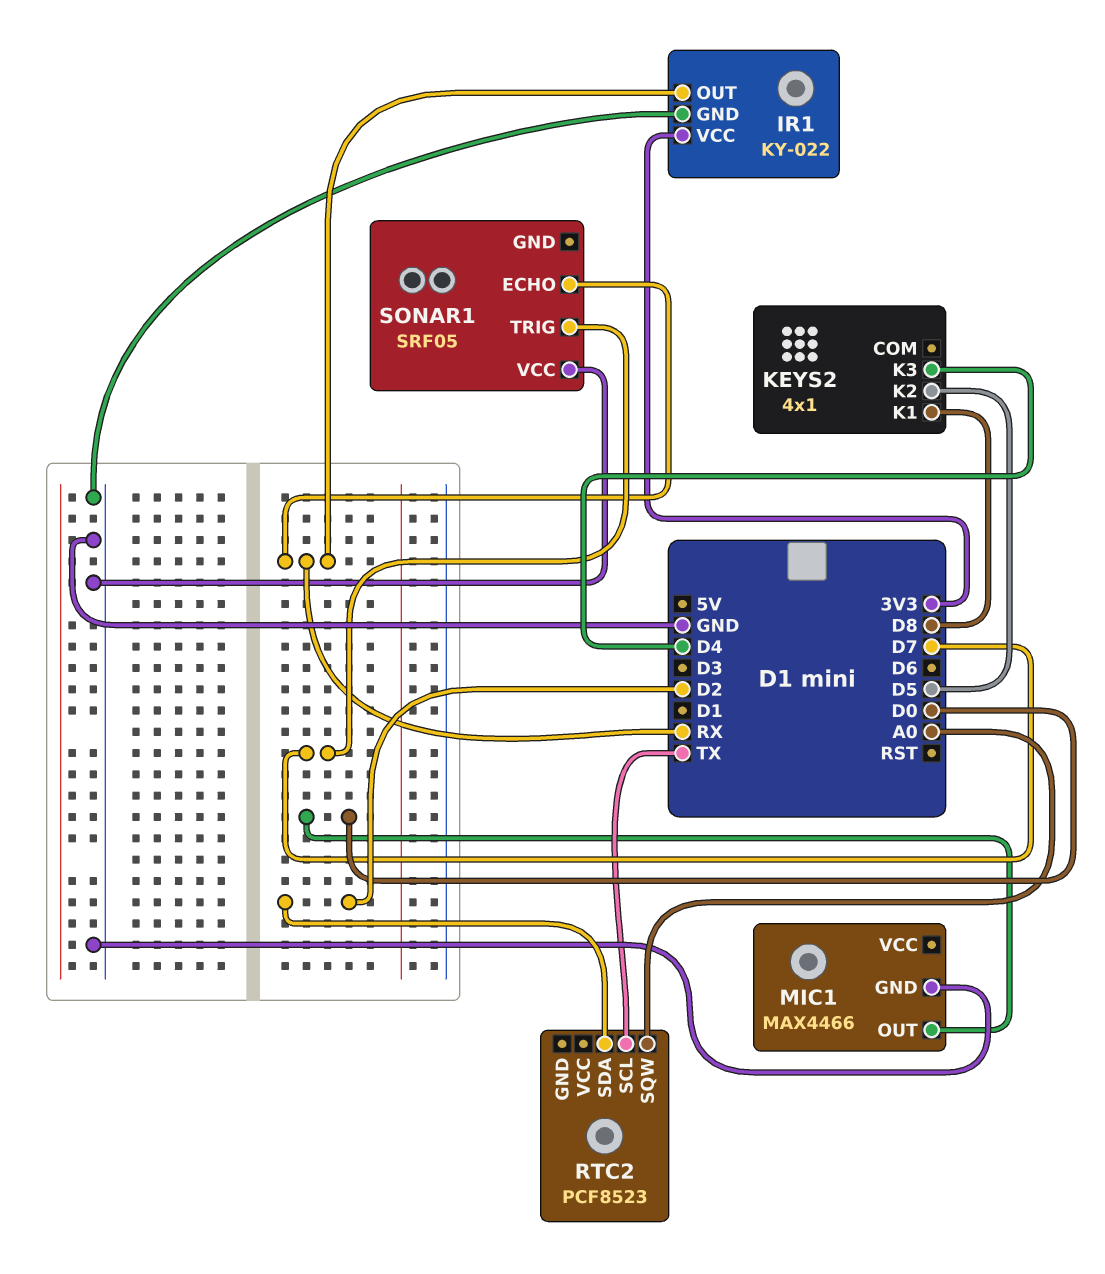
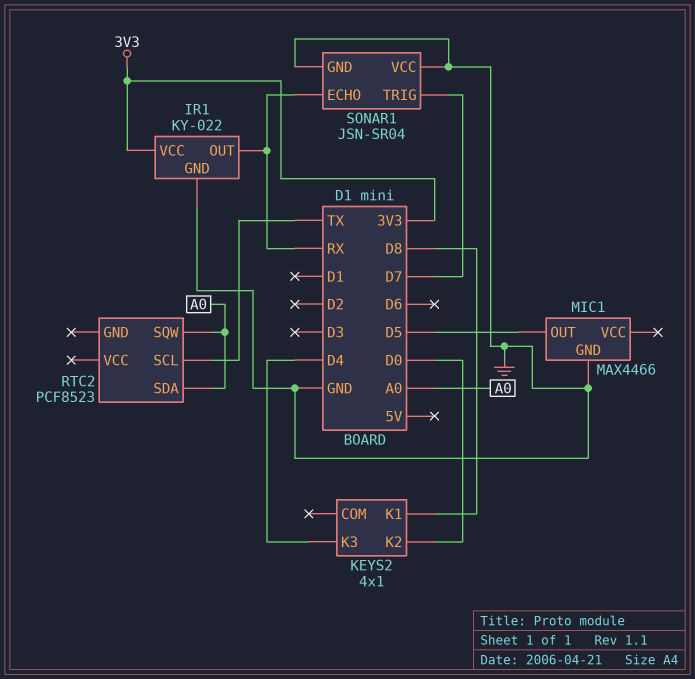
KEYS2 pin K2: D5 -> D0
MIC1 pin OUT: D0 -> D5
RTC2 pin SDA: D2 -> A0
SONAR1: SRF05 -> JSN-SR04
SONAR1 pin GND: none -> GND

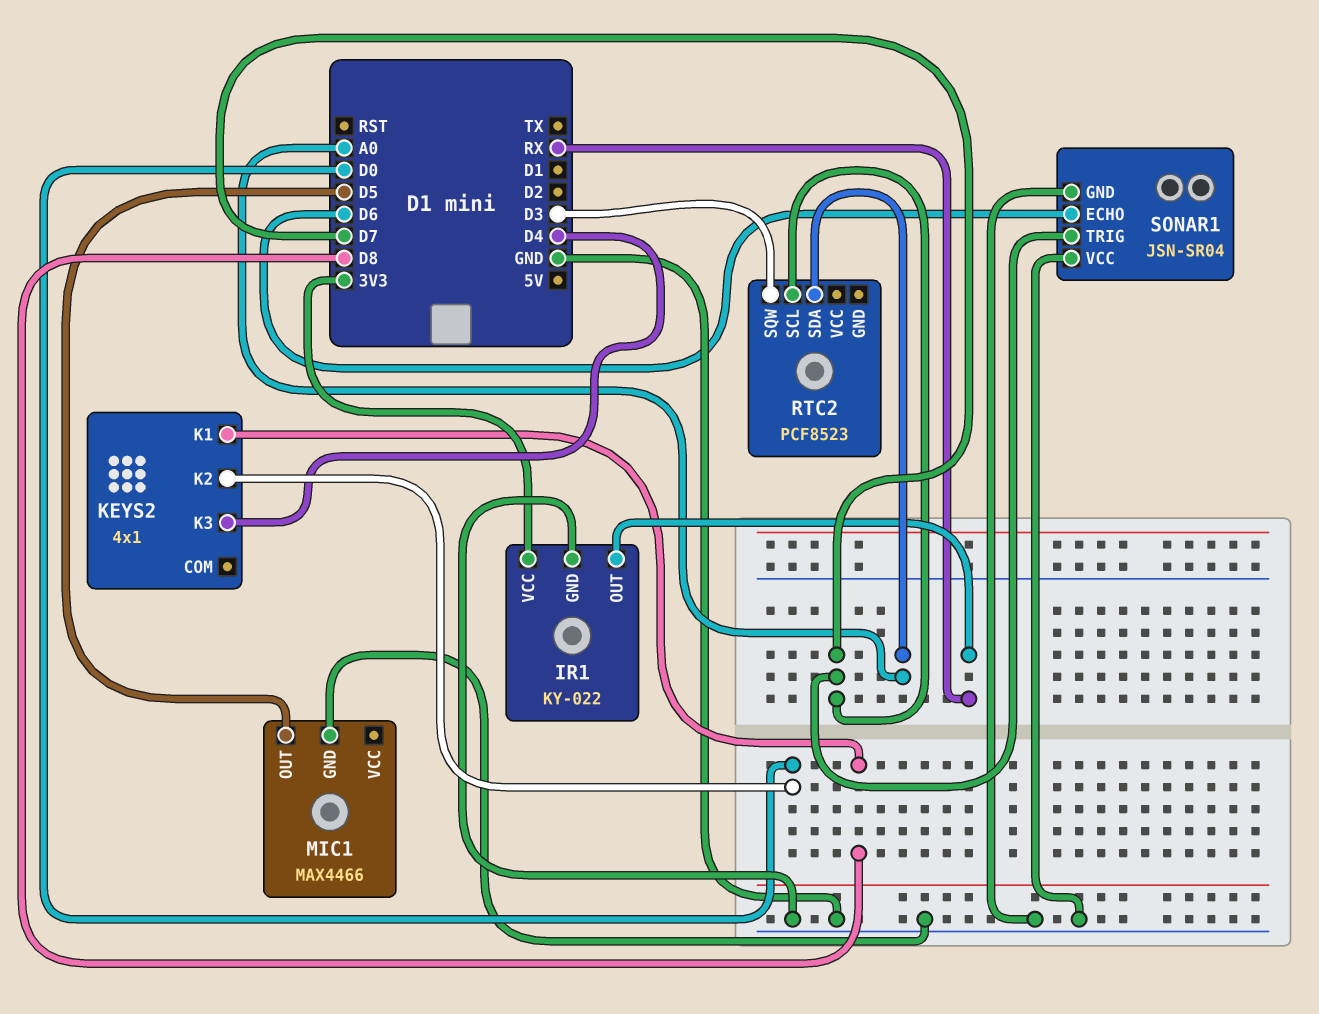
RTC2 pin SCL: TX -> D7
RTC2 pin SQW: A0 -> D3
SONAR1 pin ECHO: RX -> D6

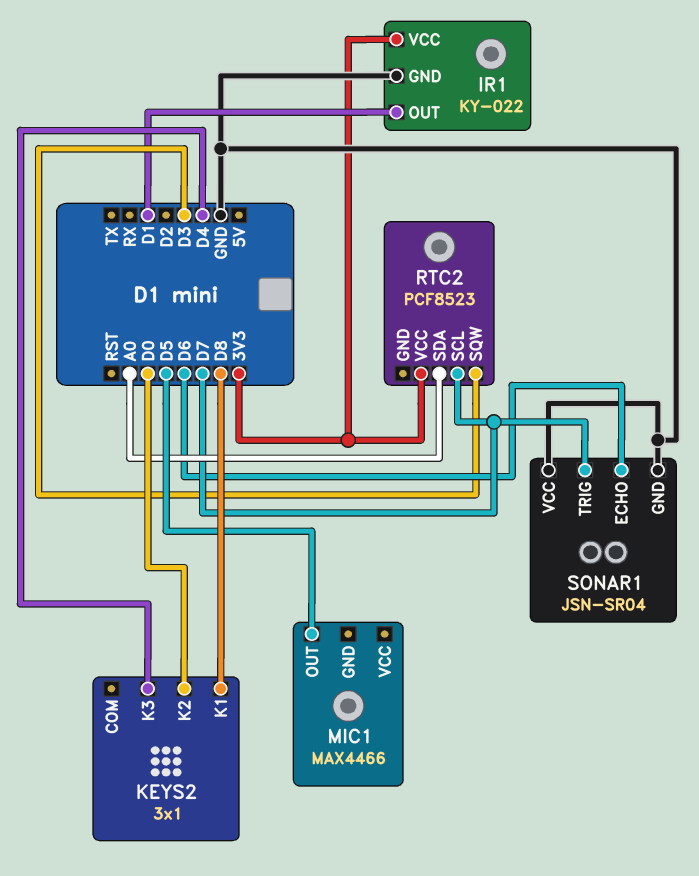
IR1 pin OUT: RX -> D1
KEYS2: 4x1 -> 3x1
MIC1 pin GND: GND -> none
RTC2 pin VCC: none -> 3V3

